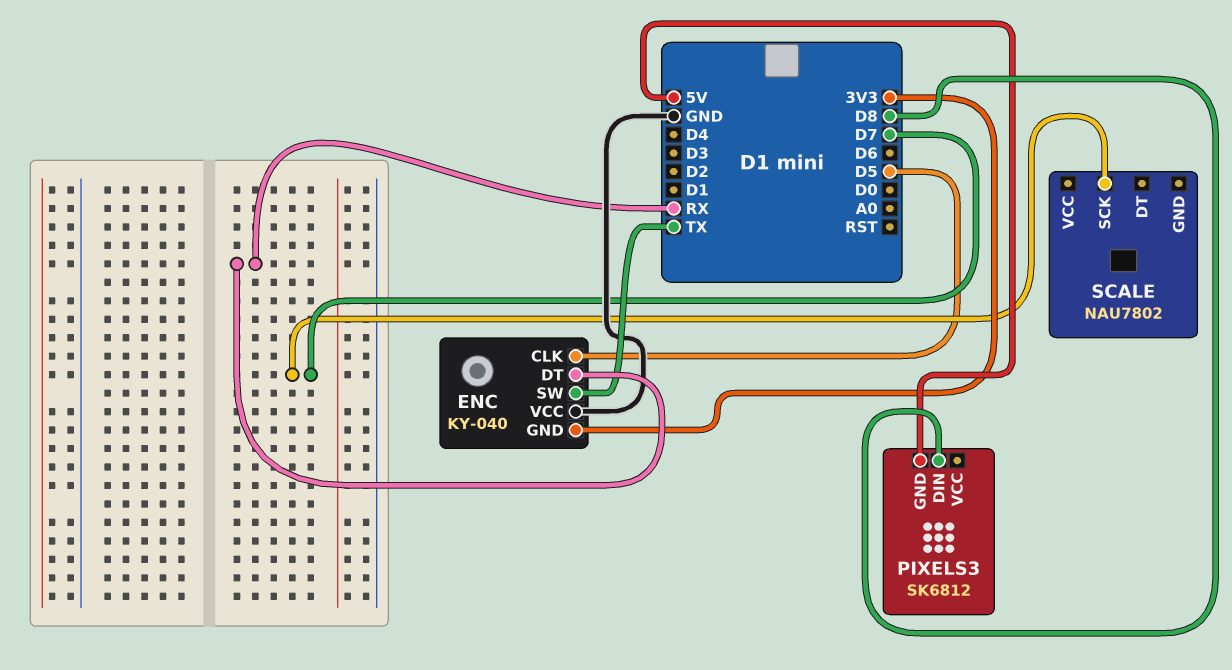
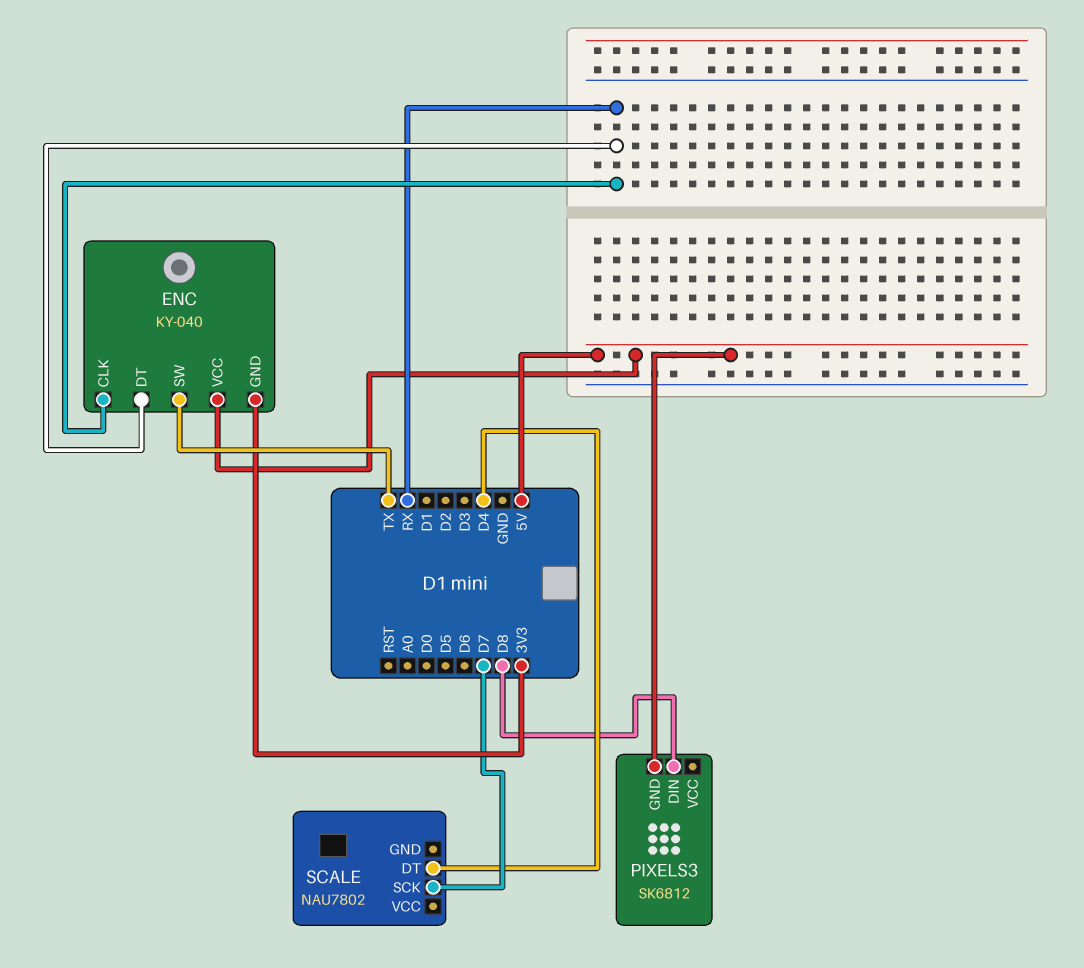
ENC pin CLK: D5 -> RX
ENC pin VCC: GND -> 5V
SCALE pin DT: none -> D4

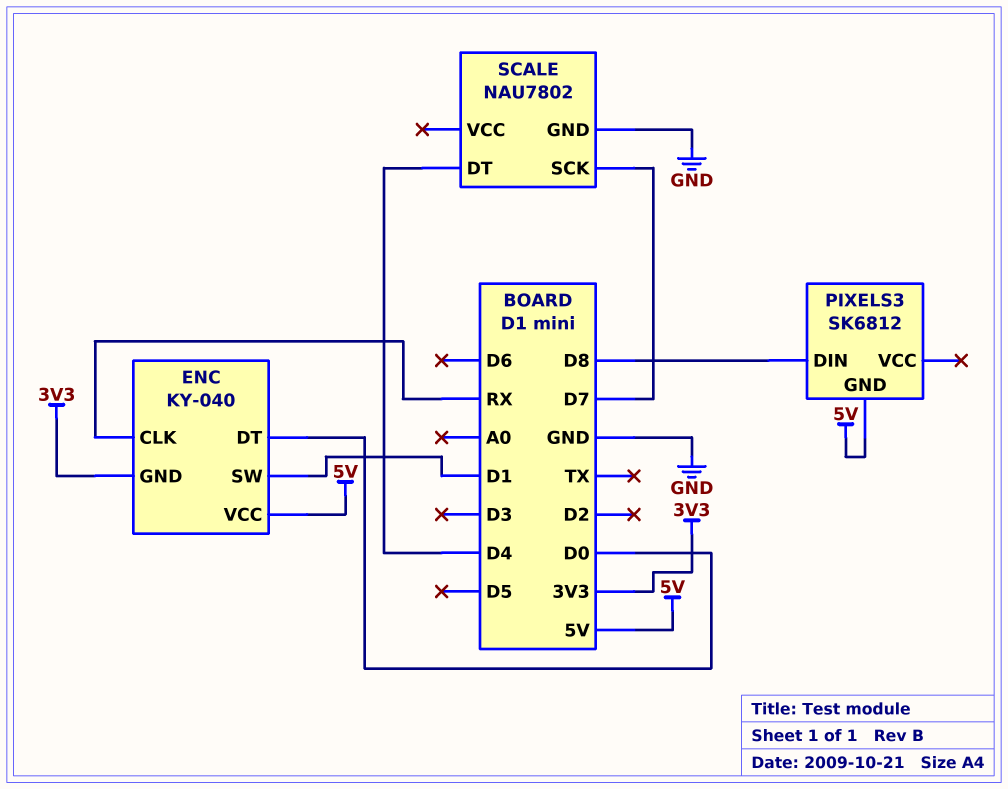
ENC pin DT: RX -> D0
ENC pin SW: TX -> D1
SCALE pin GND: none -> GND

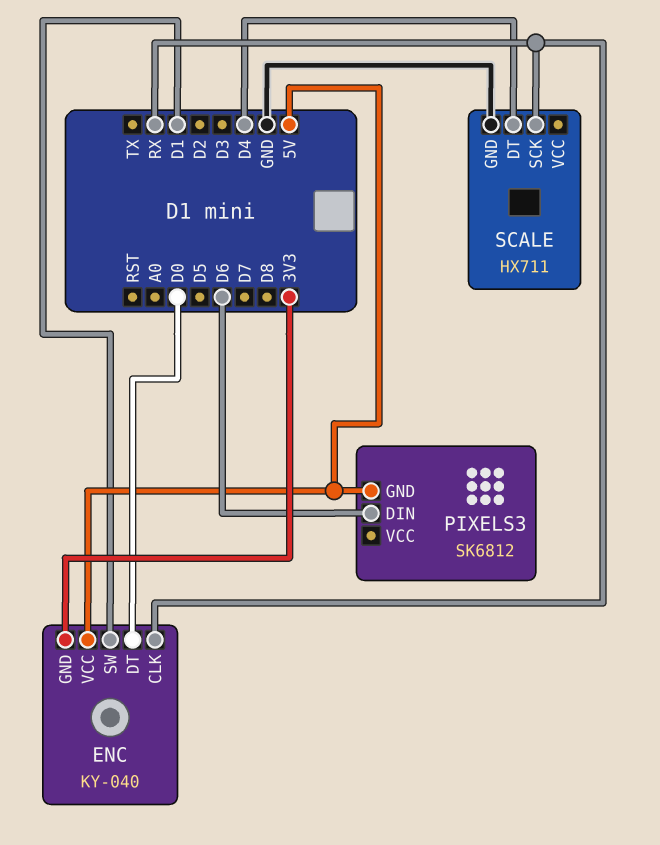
PIXELS3 pin DIN: D8 -> D6
SCALE: NAU7802 -> HX711
SCALE pin SCK: D7 -> RX

